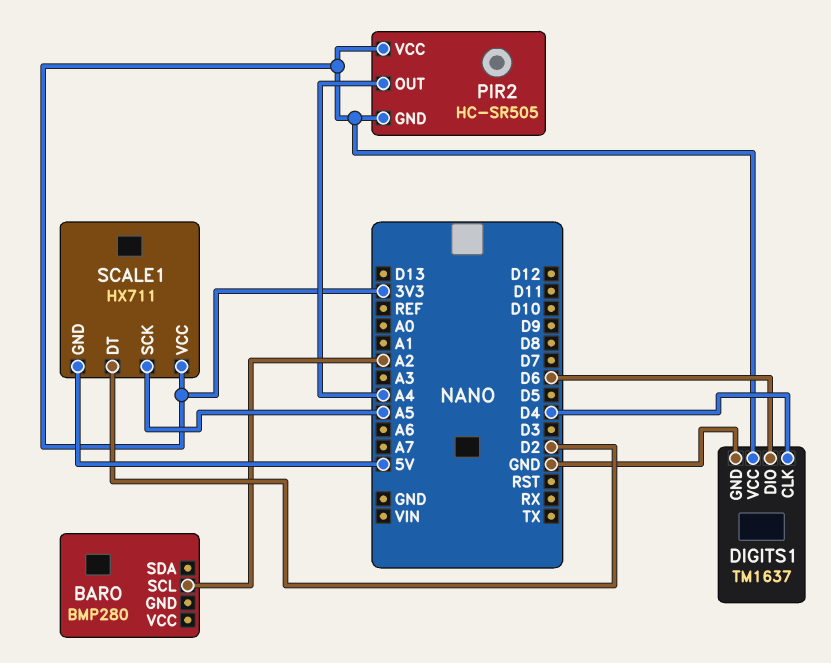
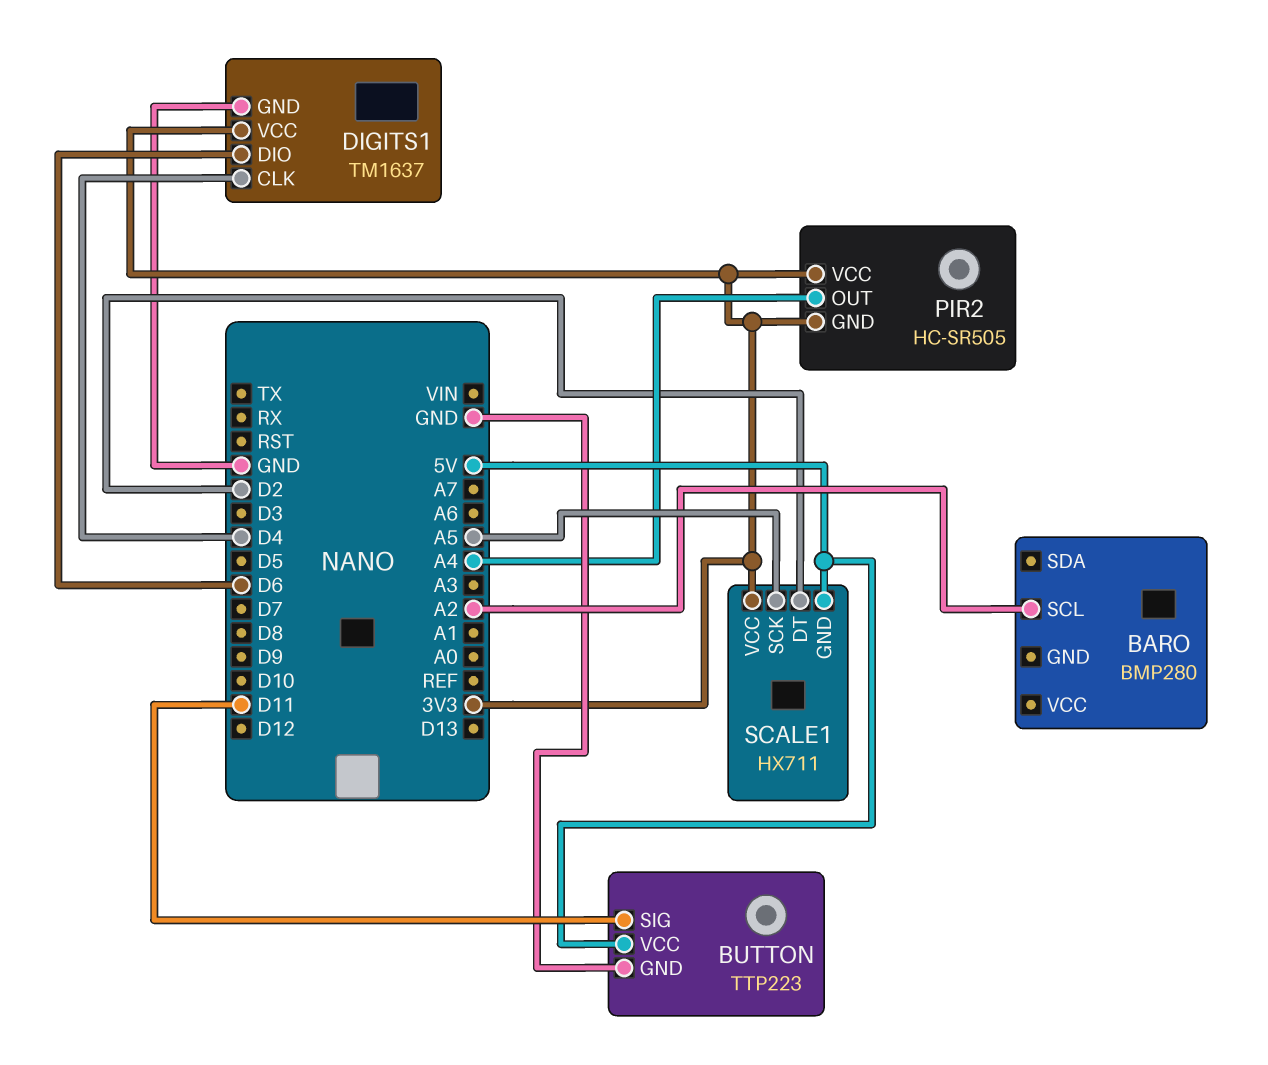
BUTTON: none -> TTP223
BUTTON pin GND: none -> GND
BUTTON pin SIG: none -> D11
BUTTON pin VCC: none -> 5V

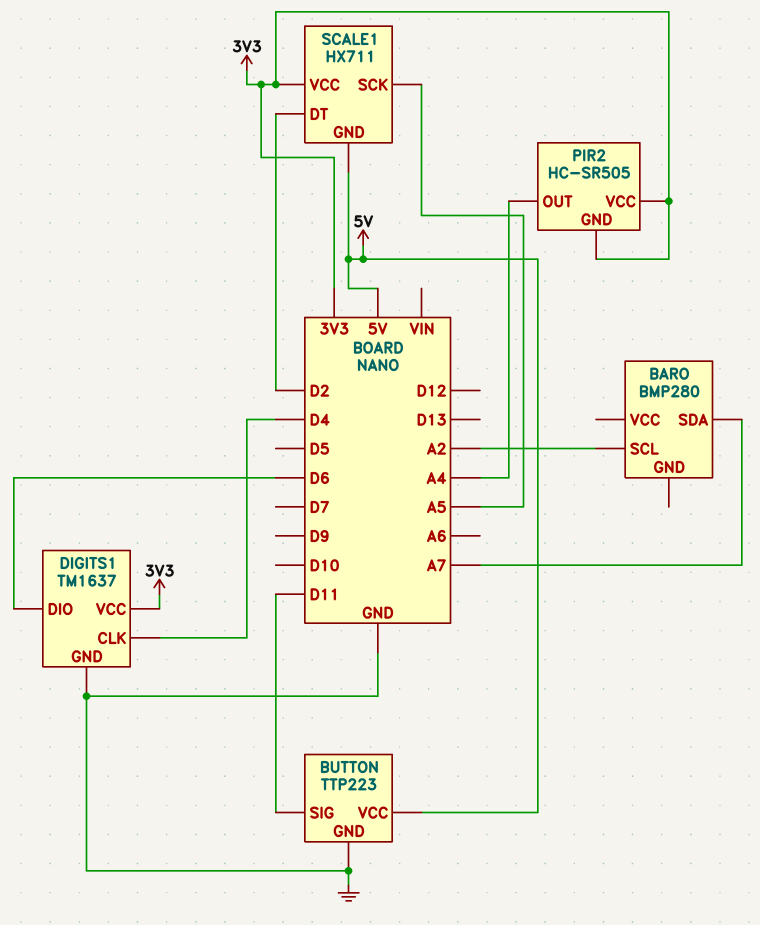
BARO pin SDA: none -> A7

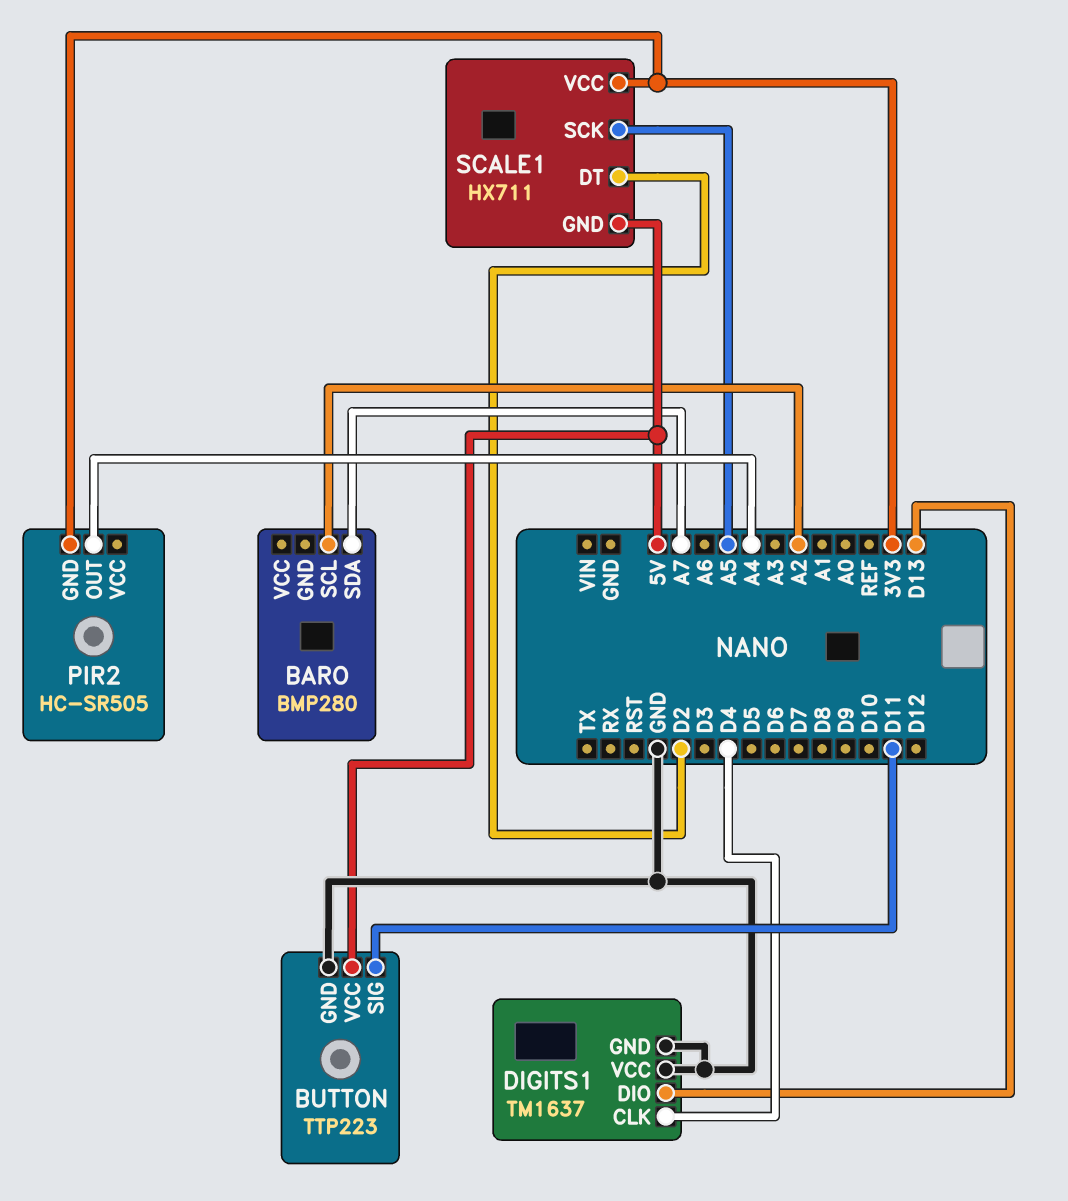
DIGITS1 pin DIO: D6 -> D13
DIGITS1 pin VCC: 3V3 -> GND
PIR2 pin VCC: 3V3 -> none

